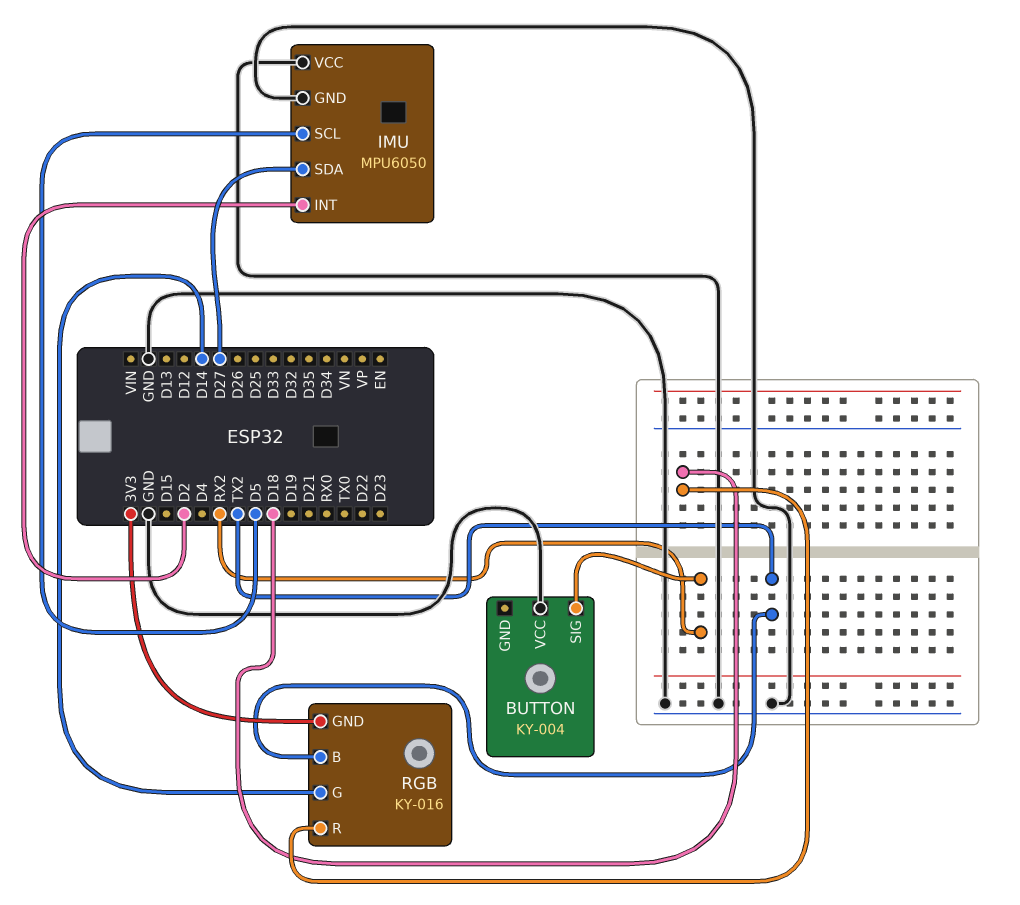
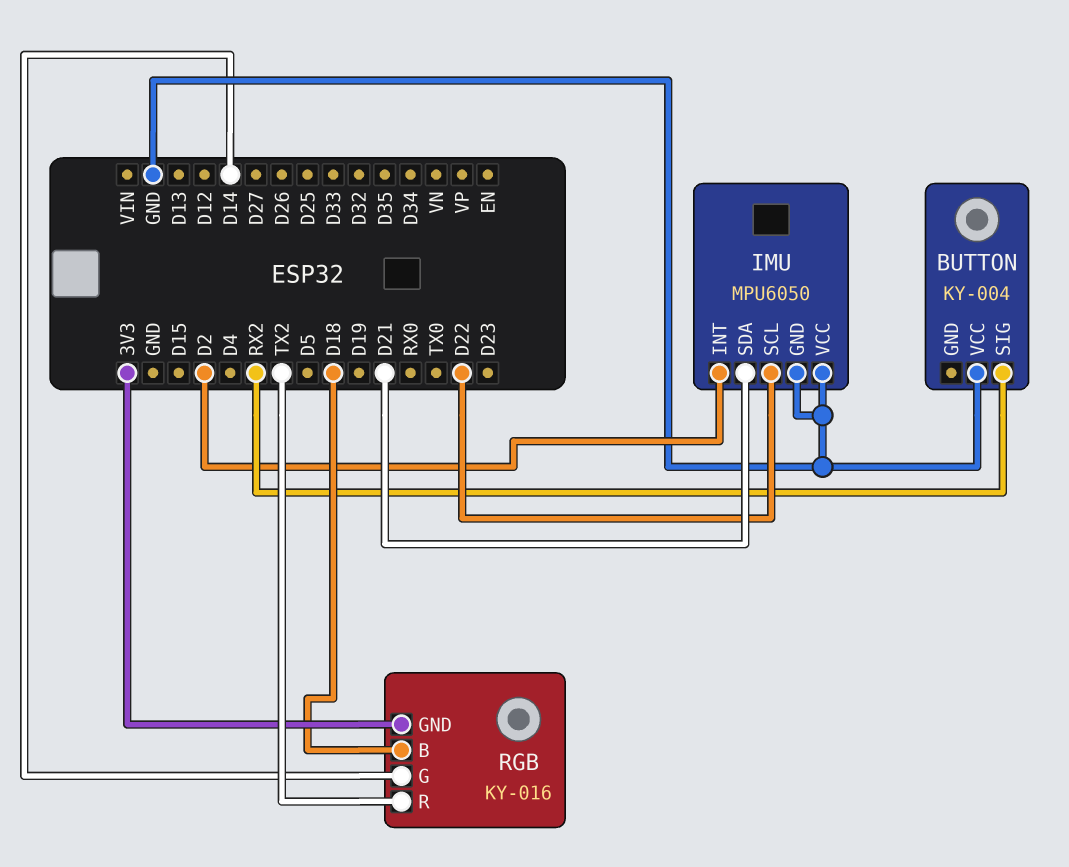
IMU pin SCL: D5 -> D22
IMU pin SDA: D27 -> D21
RGB pin B: TX2 -> D18
RGB pin R: D18 -> TX2

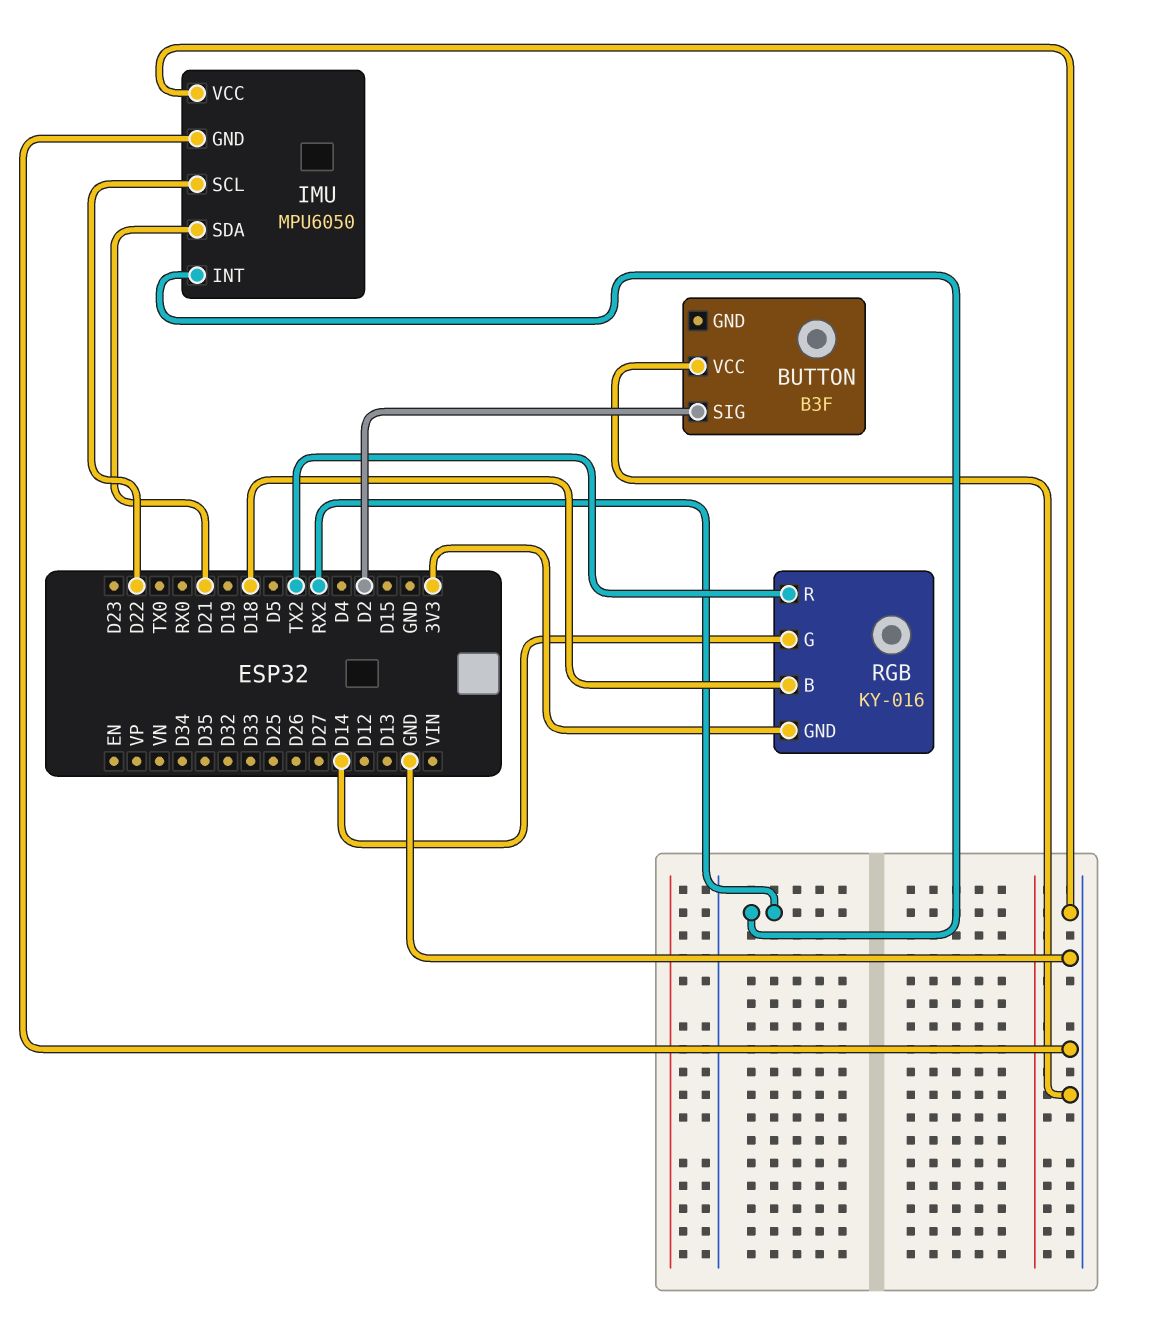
BUTTON: KY-004 -> B3F
BUTTON pin SIG: RX2 -> D2
IMU pin INT: D2 -> RX2

